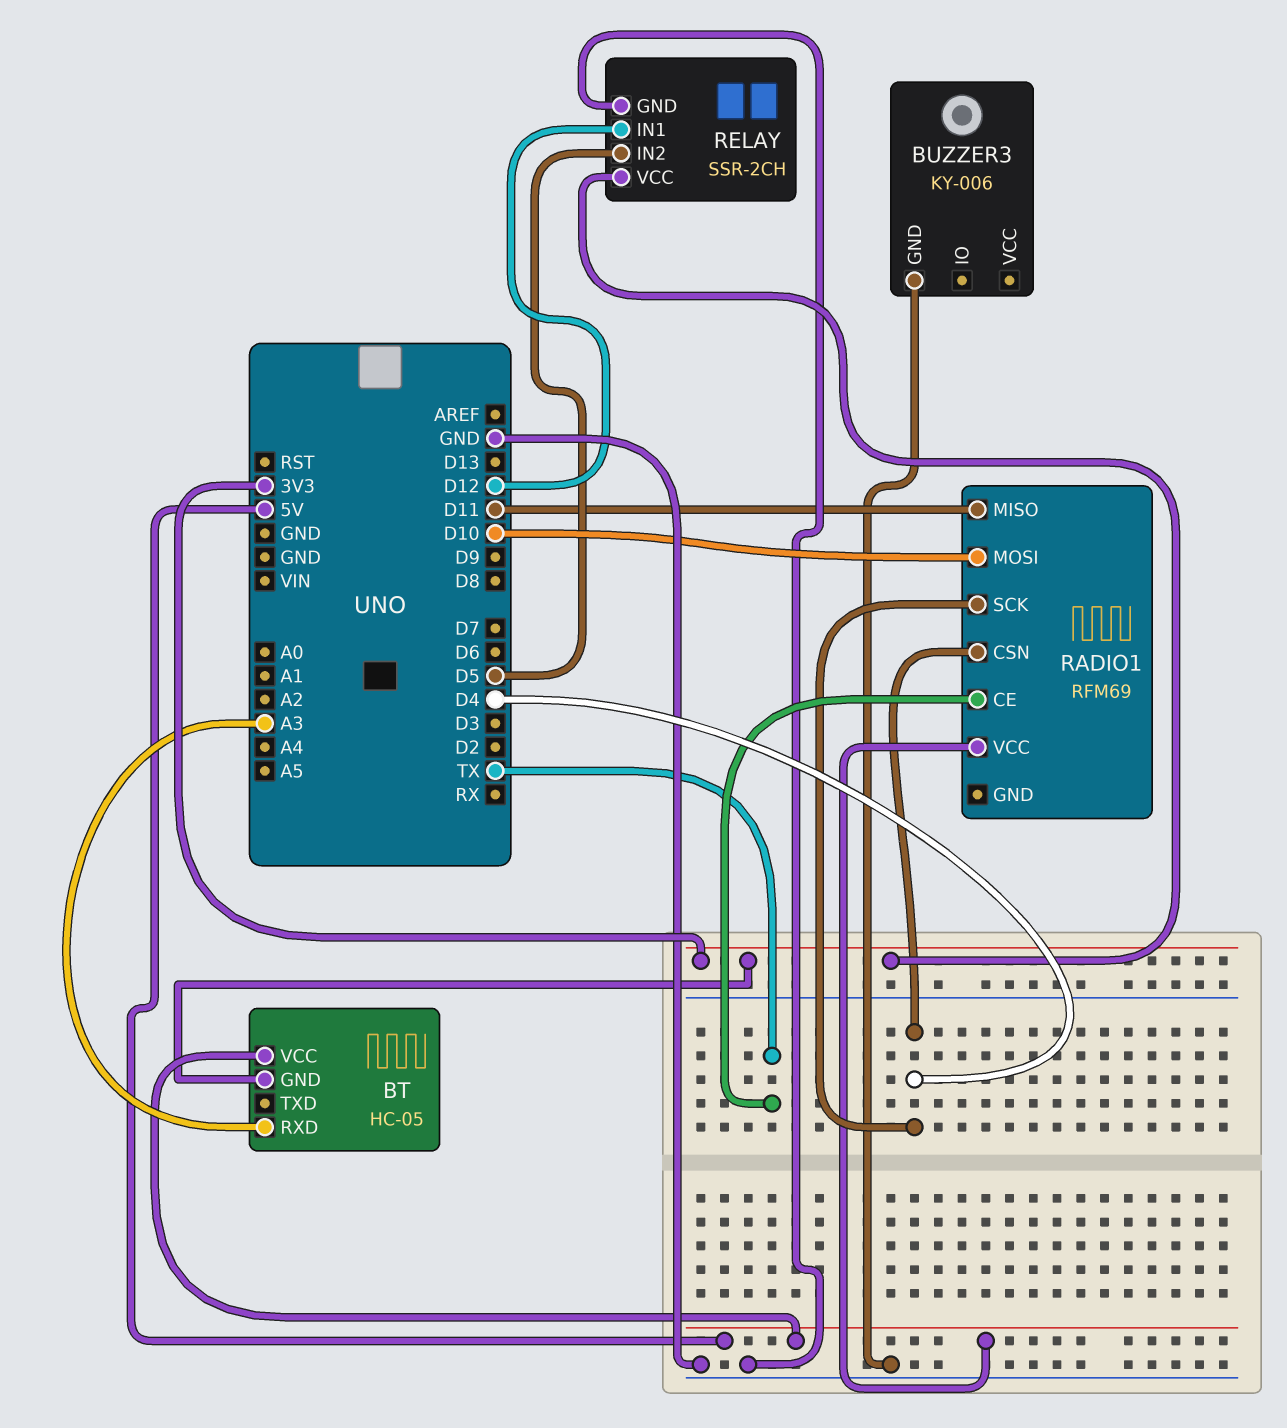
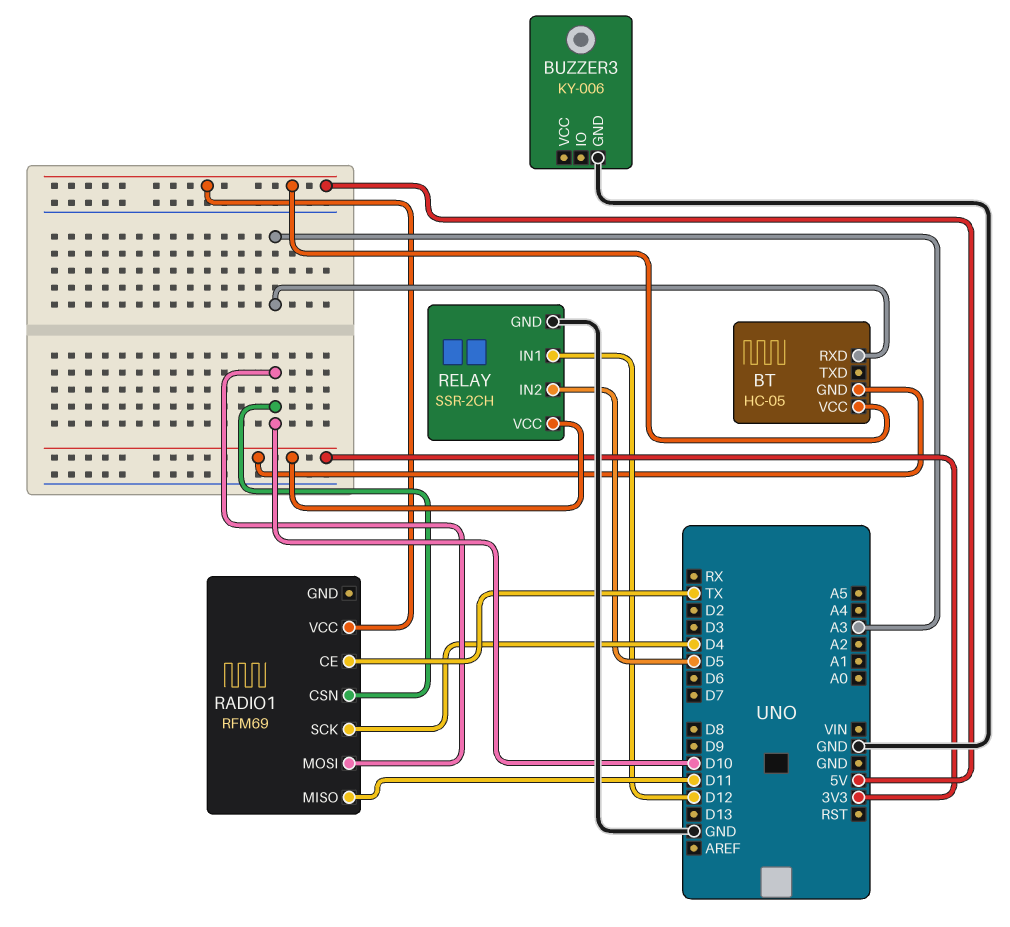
RADIO1 pin CSN: D4 -> D10

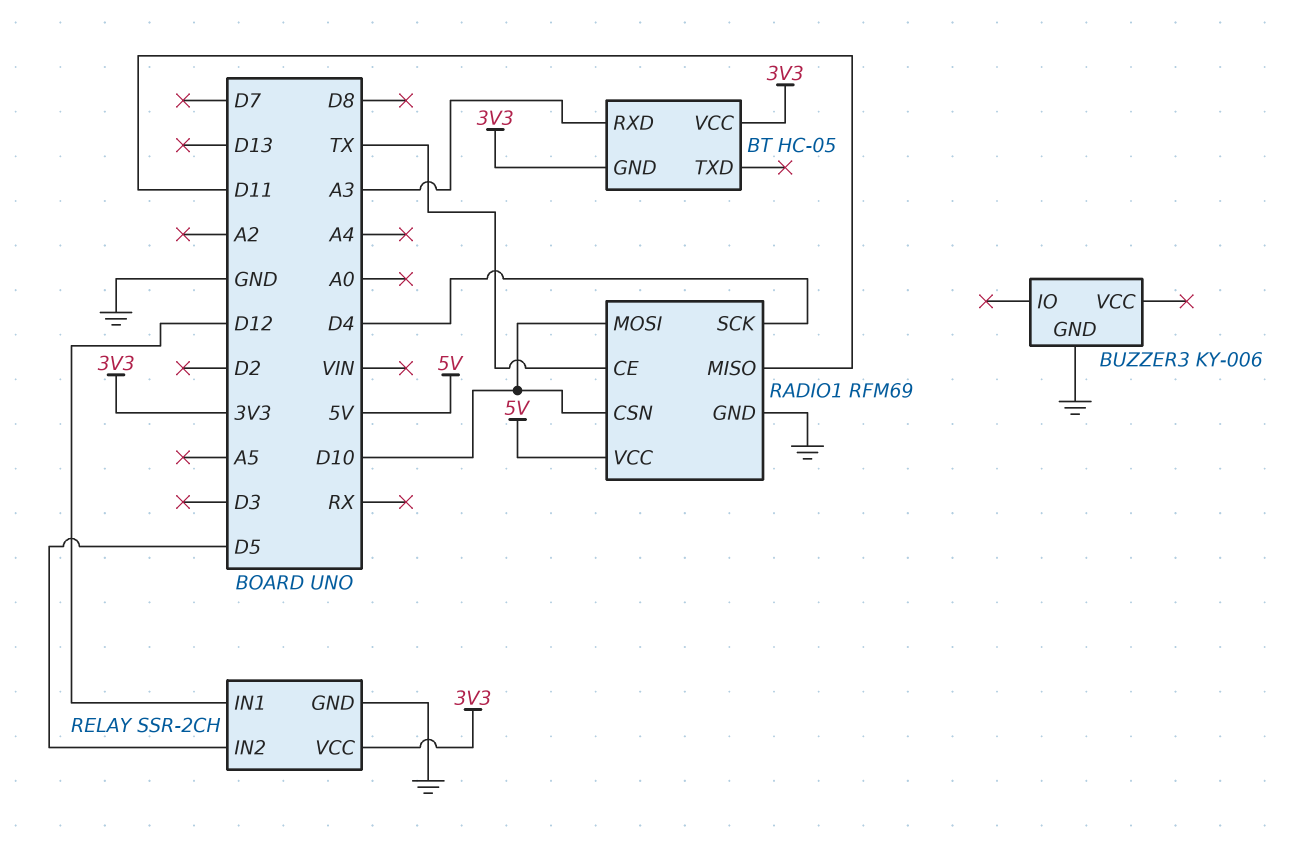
BT pin VCC: 5V -> 3V3
RADIO1 pin GND: none -> GND

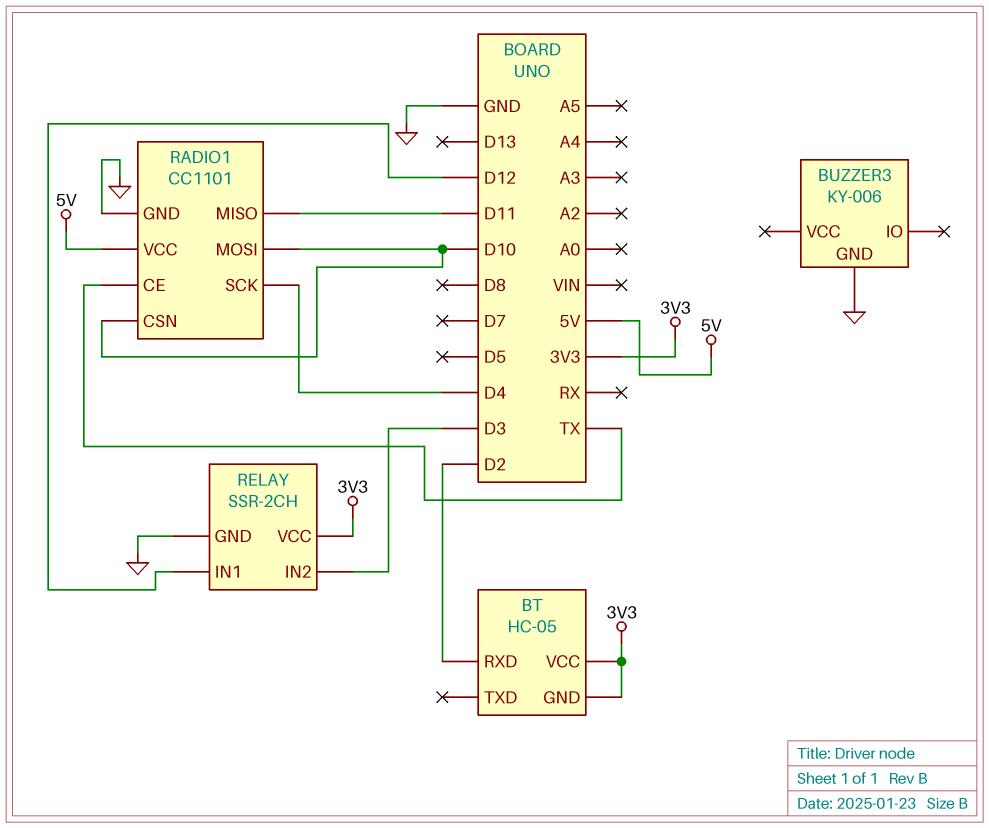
BT pin RXD: A3 -> D2
RADIO1: RFM69 -> CC1101
RELAY pin IN2: D5 -> D3

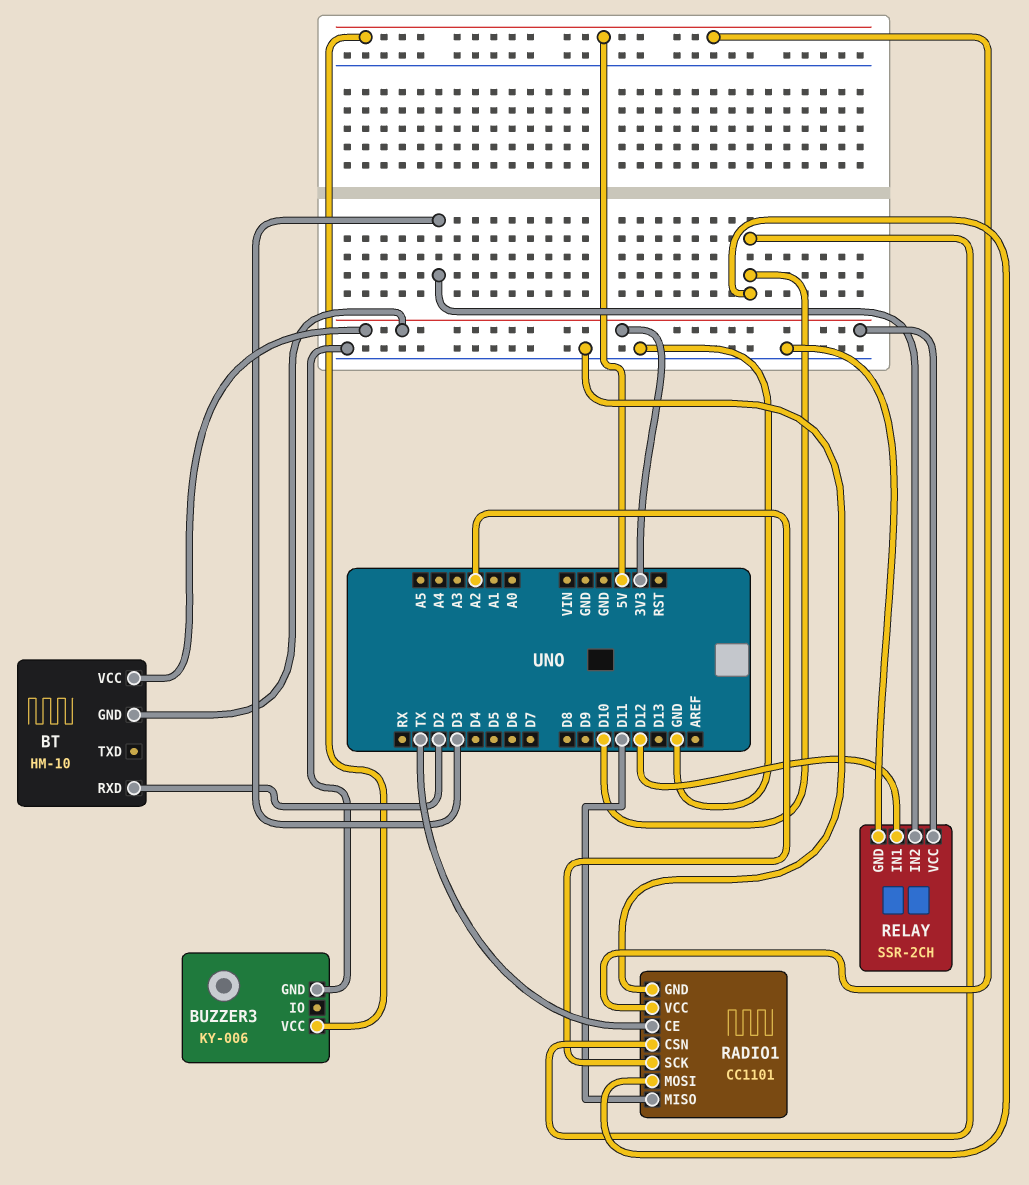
BT: HC-05 -> HM-10
BUZZER3 pin VCC: none -> 5V
RADIO1 pin SCK: D4 -> A2

